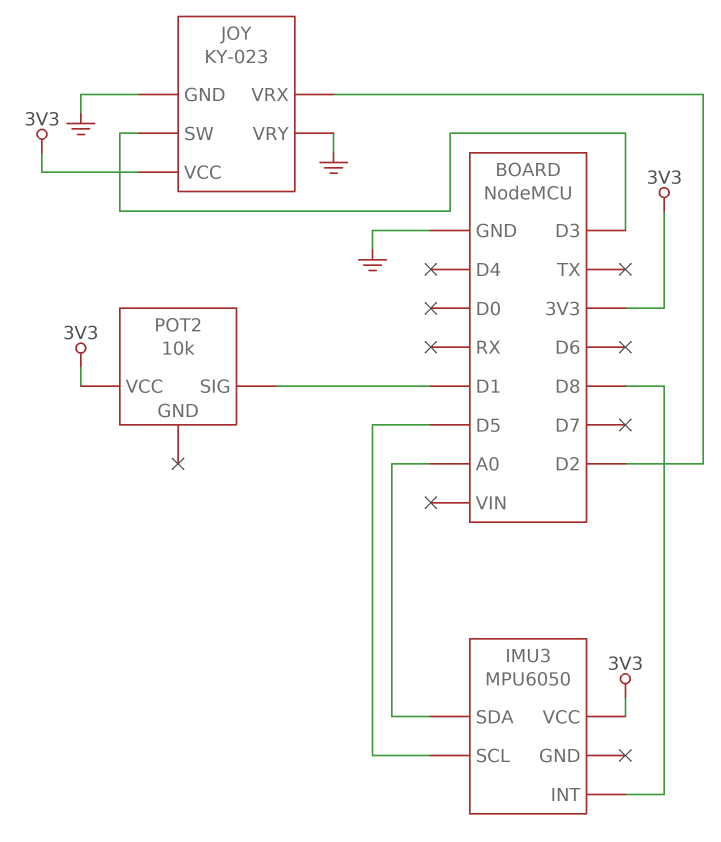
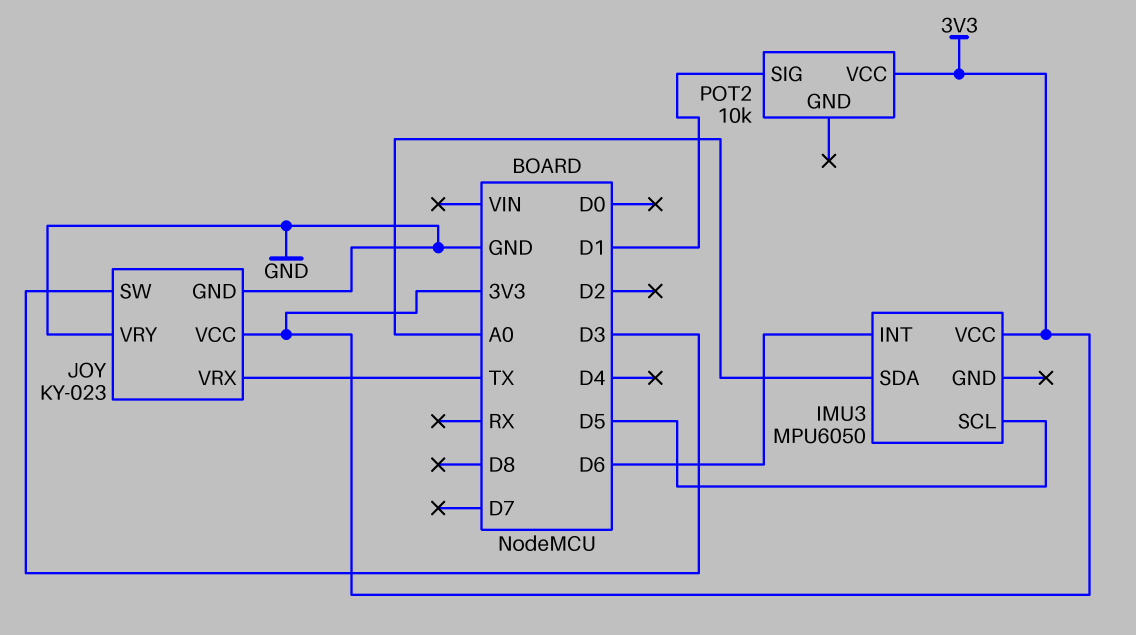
IMU3 pin INT: D8 -> D6
JOY pin VRX: D2 -> TX

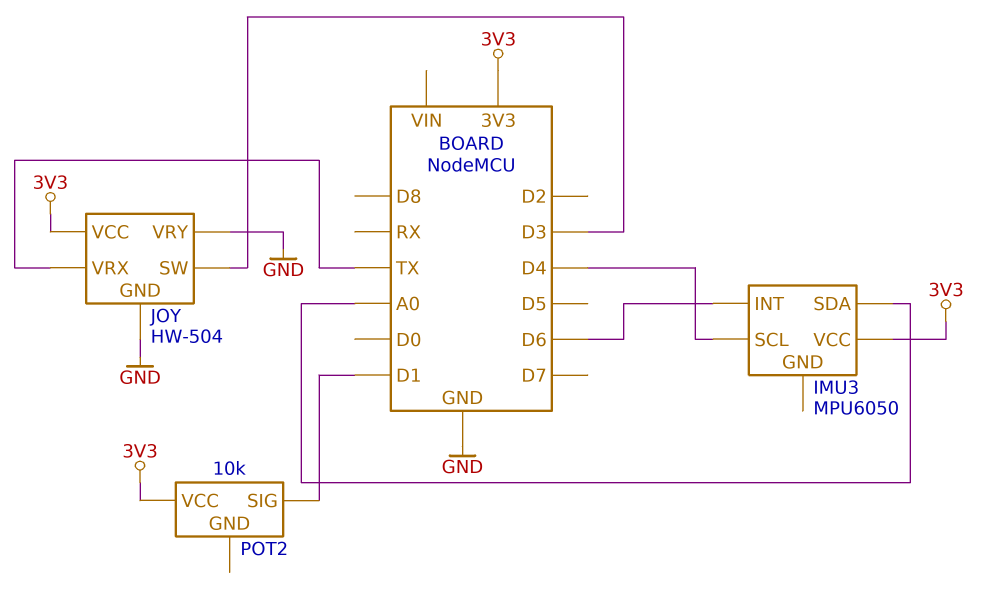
IMU3 pin SCL: D5 -> D4
JOY: KY-023 -> HW-504

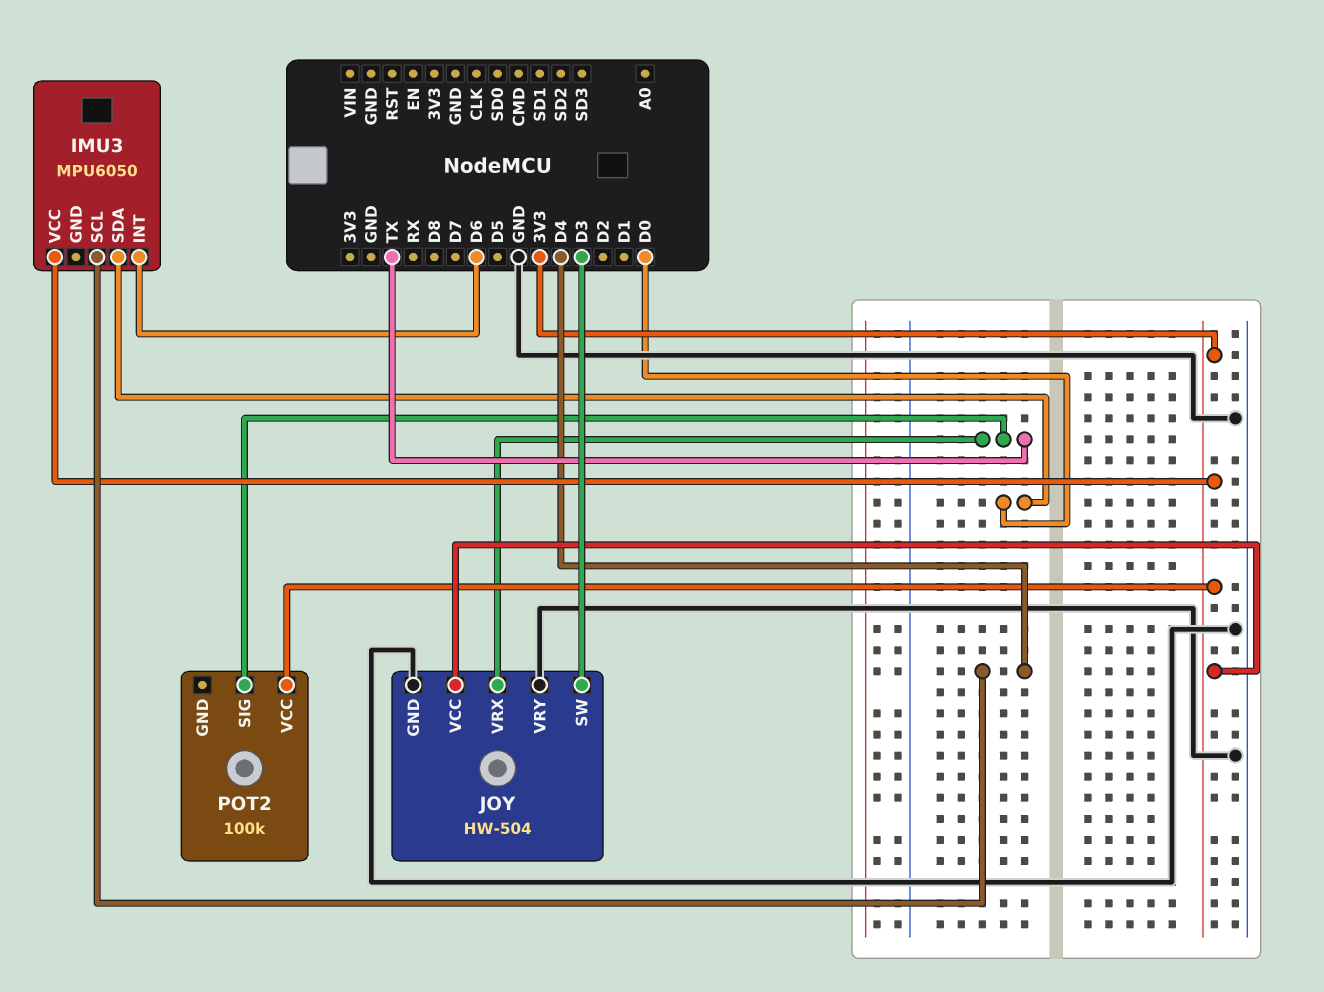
IMU3 pin SDA: A0 -> D0
POT2: 10k -> 100k
POT2 pin SIG: D1 -> TX

